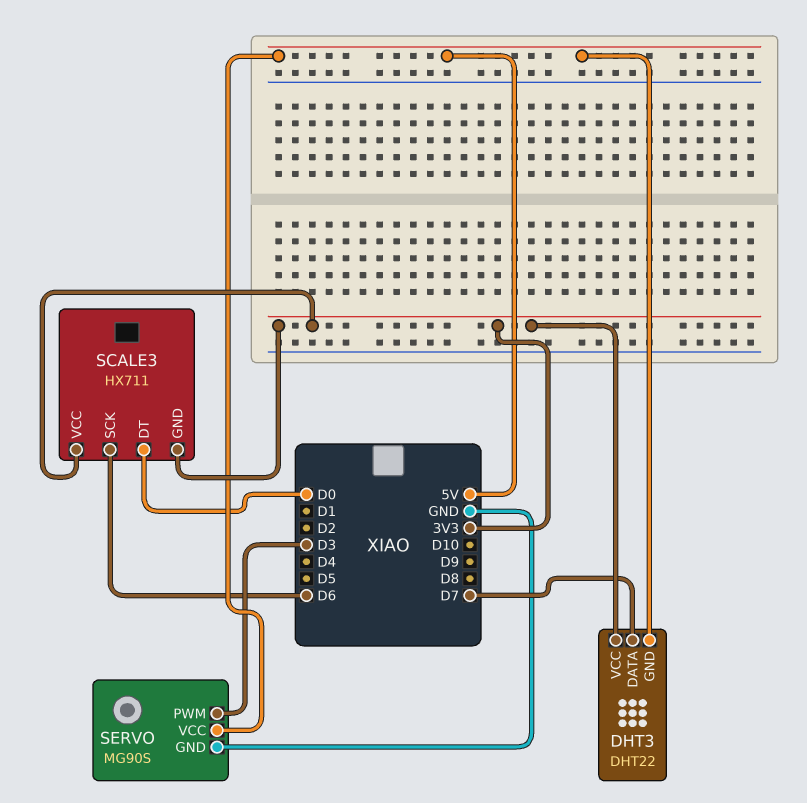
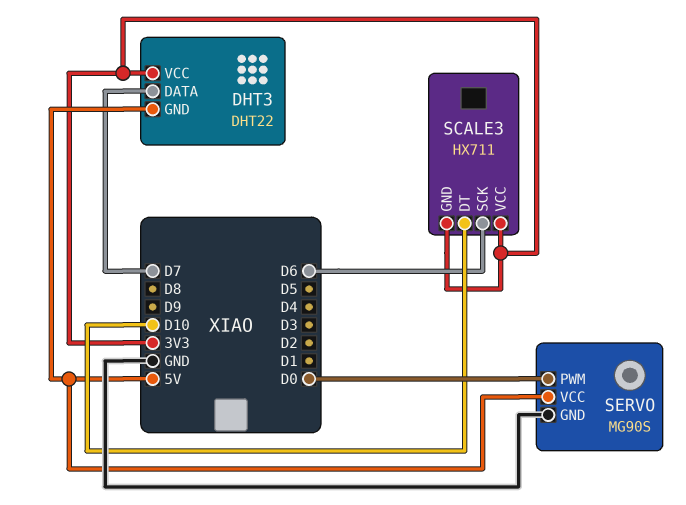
SCALE3 pin DT: D0 -> D10
SERVO pin PWM: D3 -> D0

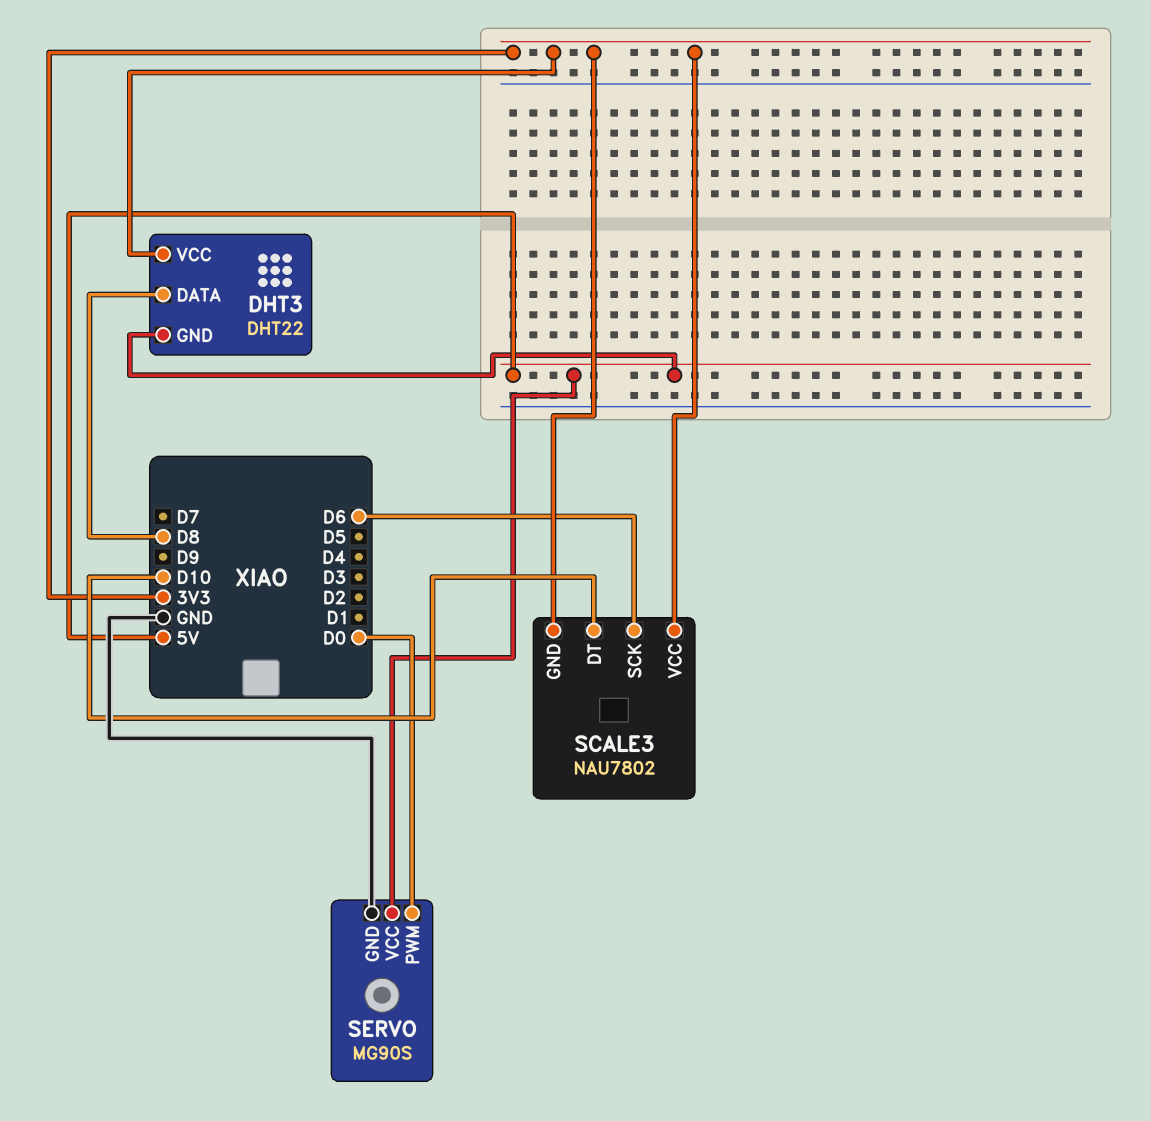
DHT3 pin DATA: D7 -> D8
SCALE3: HX711 -> NAU7802

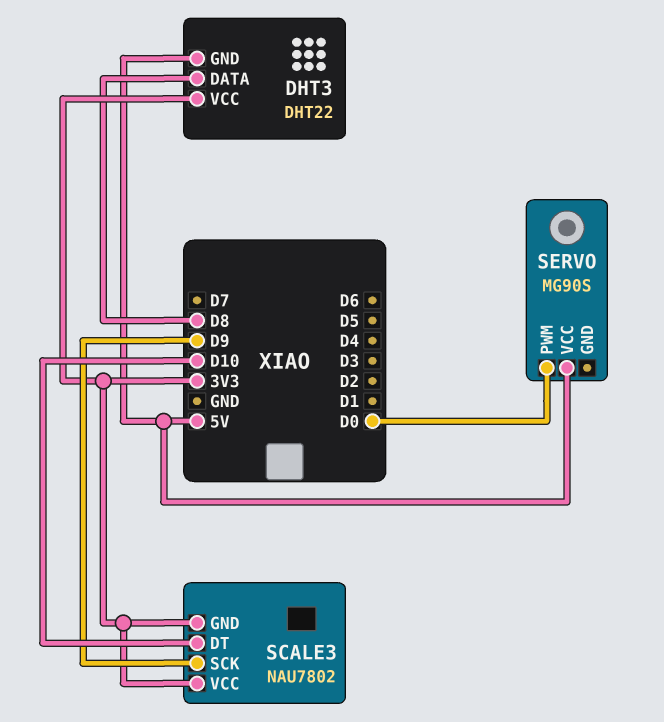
SCALE3 pin SCK: D6 -> D9
SERVO pin GND: GND -> none

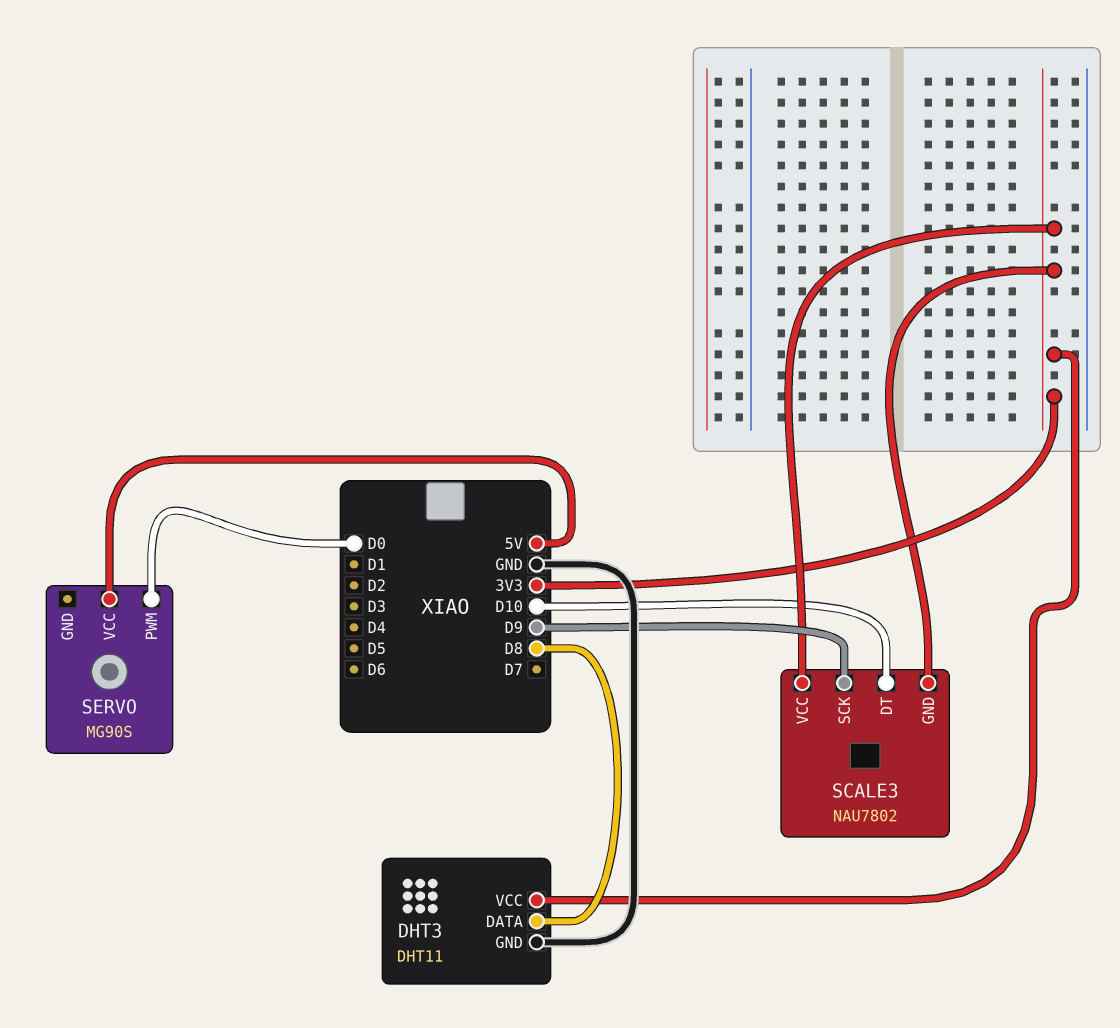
DHT3: DHT22 -> DHT11
DHT3 pin GND: 5V -> GND

